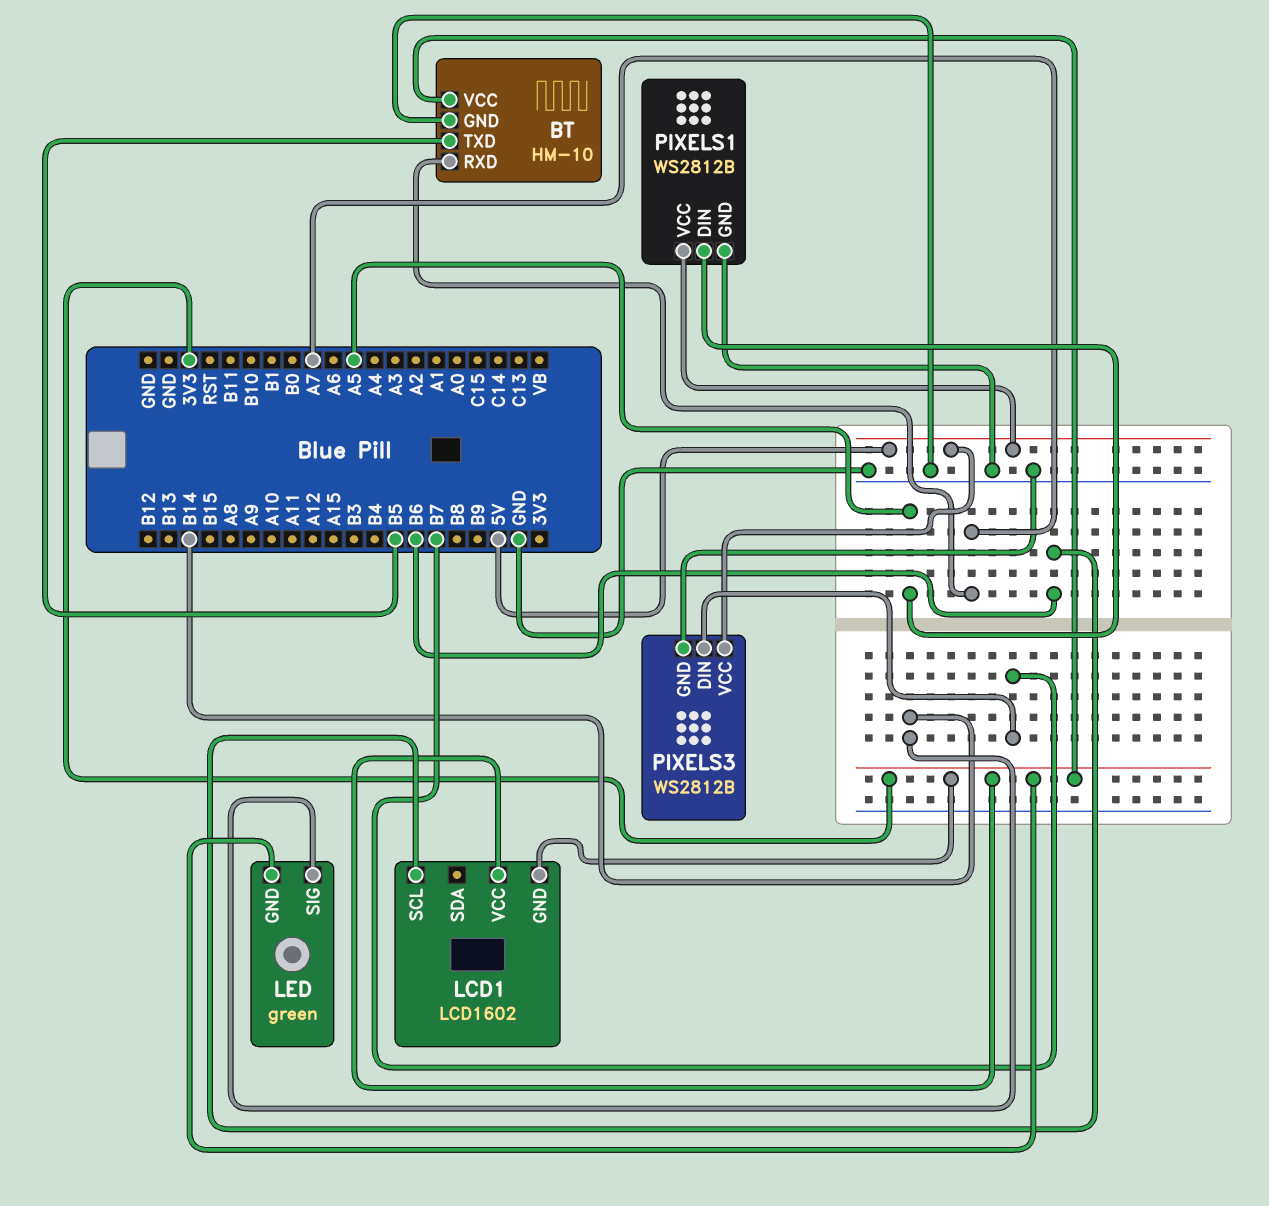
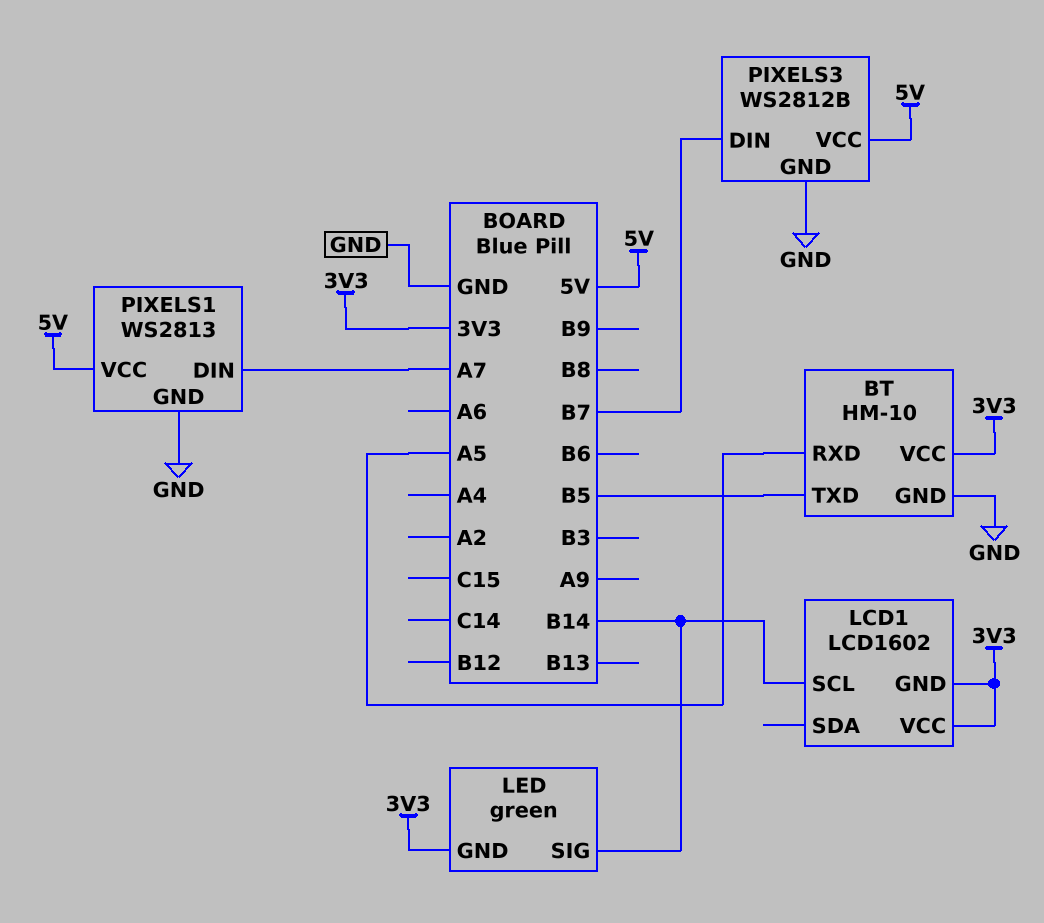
BT pin RXD: A7 -> A5
LCD1 pin SCL: B6 -> B14
PIXELS1: WS2812B -> WS2813
PIXELS1 pin DIN: A5 -> A7

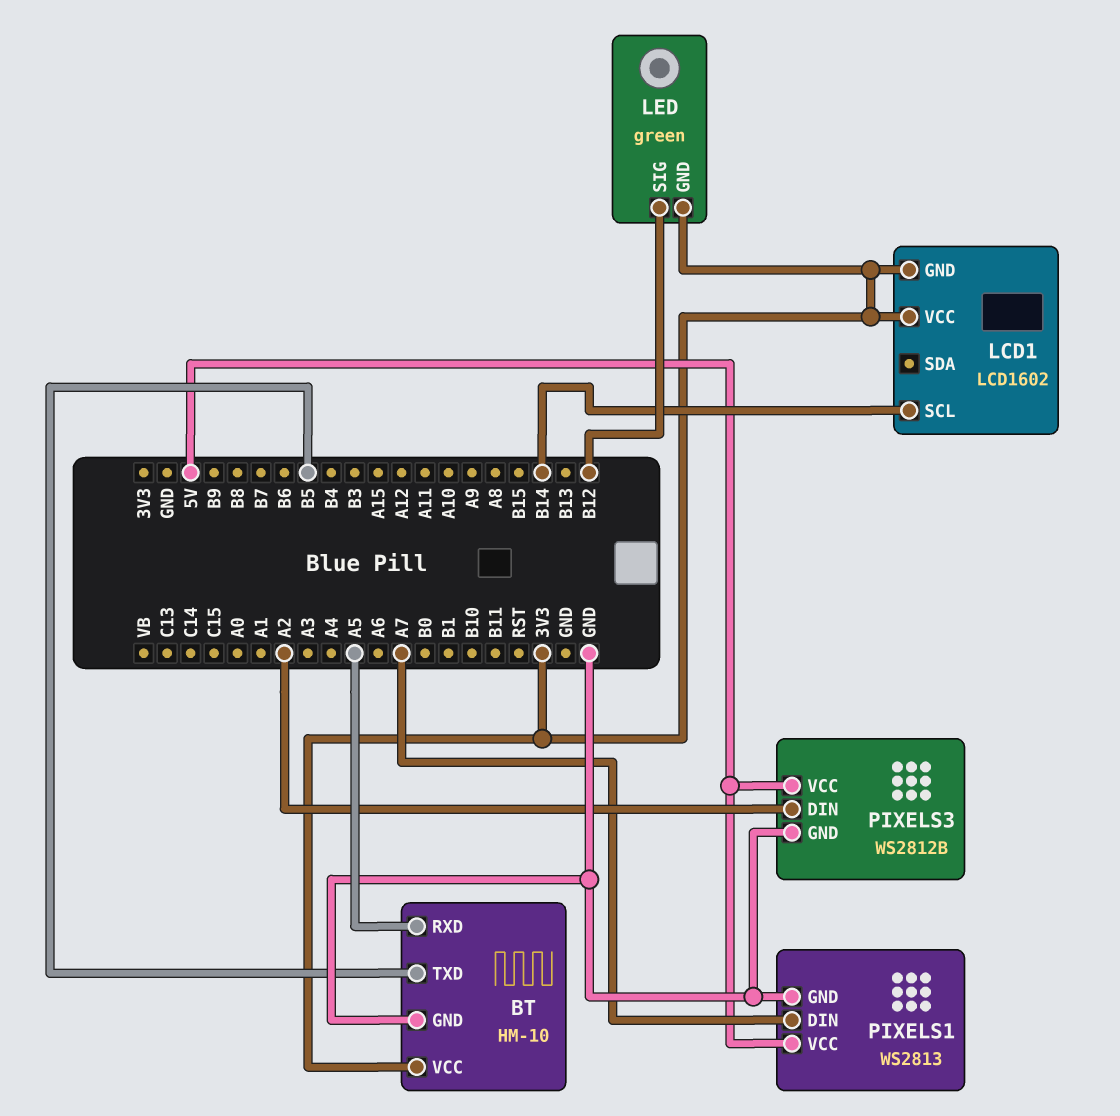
LED pin SIG: B14 -> B12
PIXELS3 pin DIN: B7 -> A2

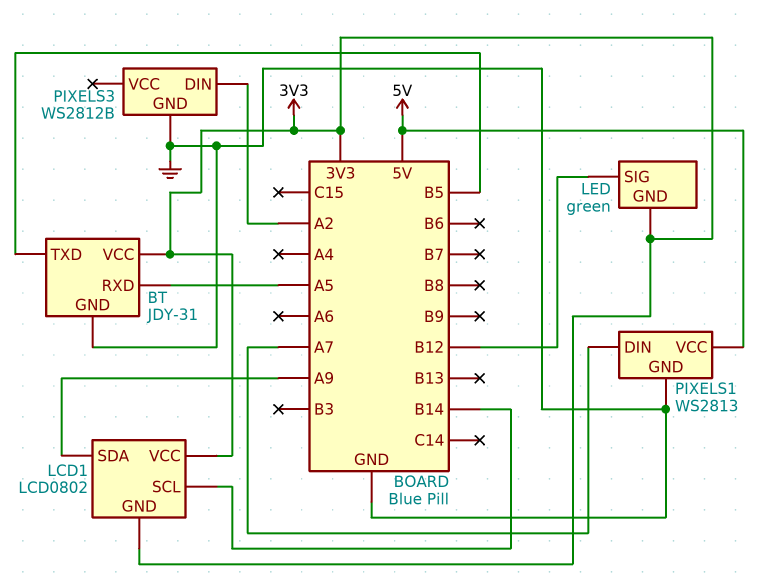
BT: HM-10 -> JDY-31
LCD1: LCD1602 -> LCD0802
LCD1 pin SDA: none -> A9
PIXELS3 pin VCC: 5V -> none

